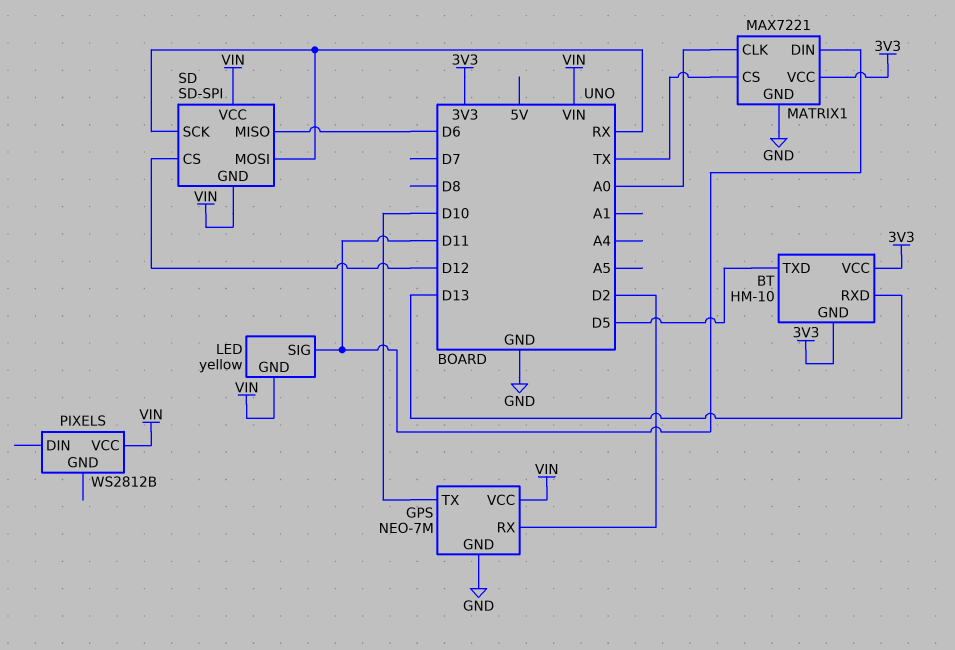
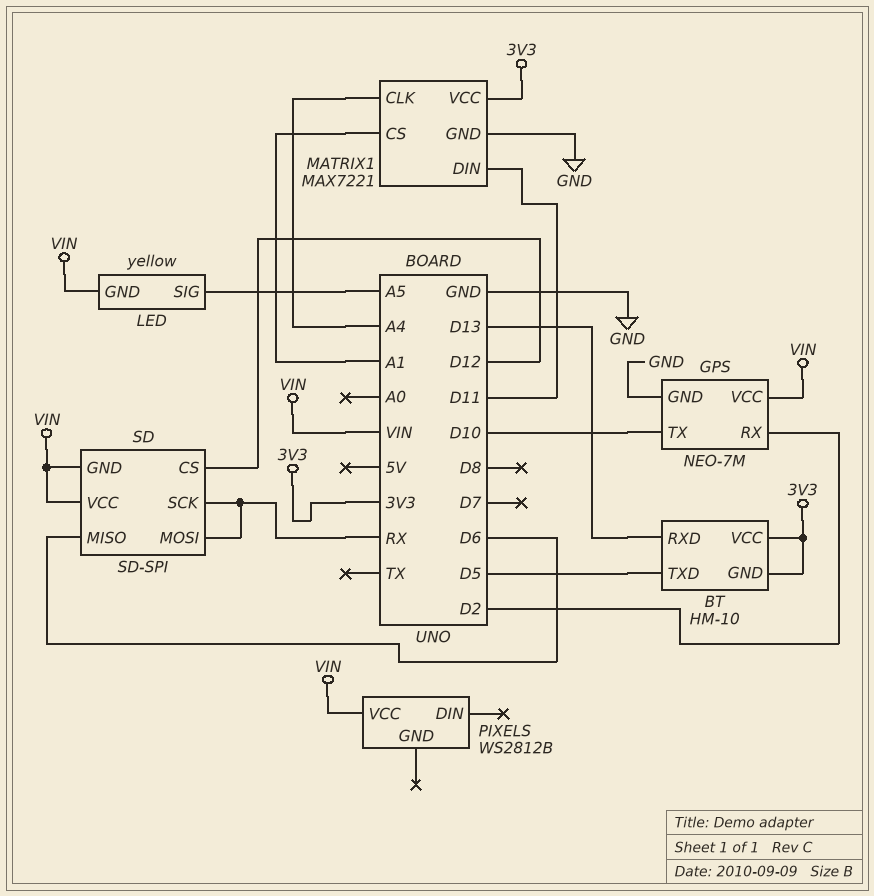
LED pin SIG: D11 -> A5
MATRIX1 pin CLK: A0 -> A4
MATRIX1 pin CS: TX -> A1

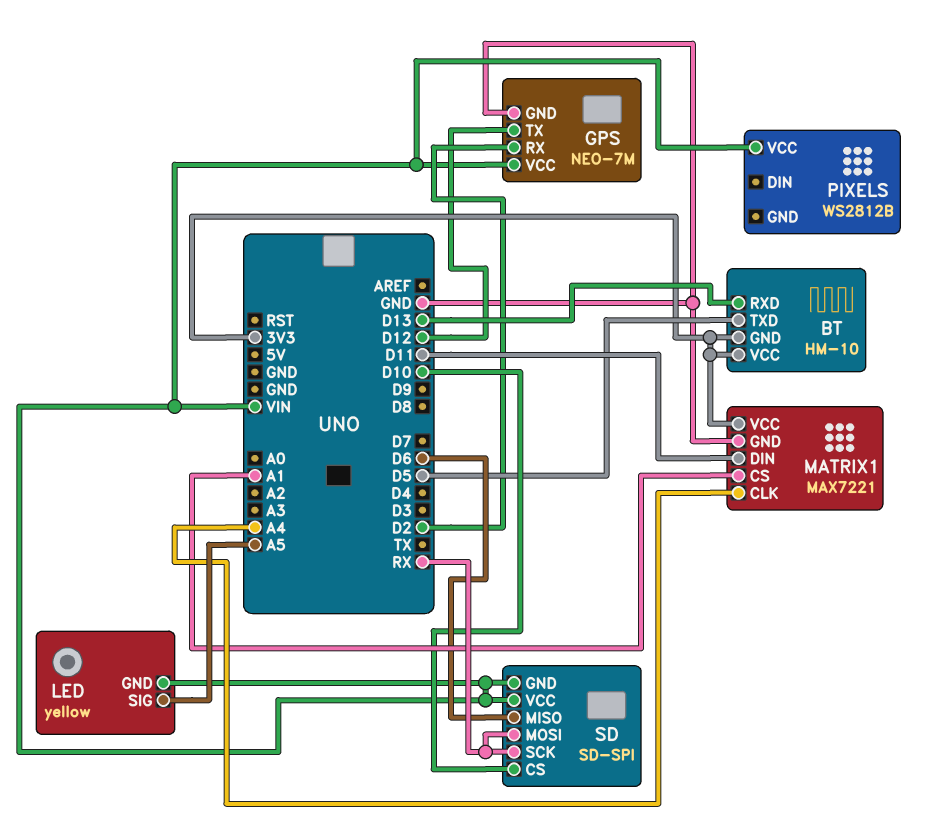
GPS pin TX: D10 -> D12
SD pin CS: D12 -> D10

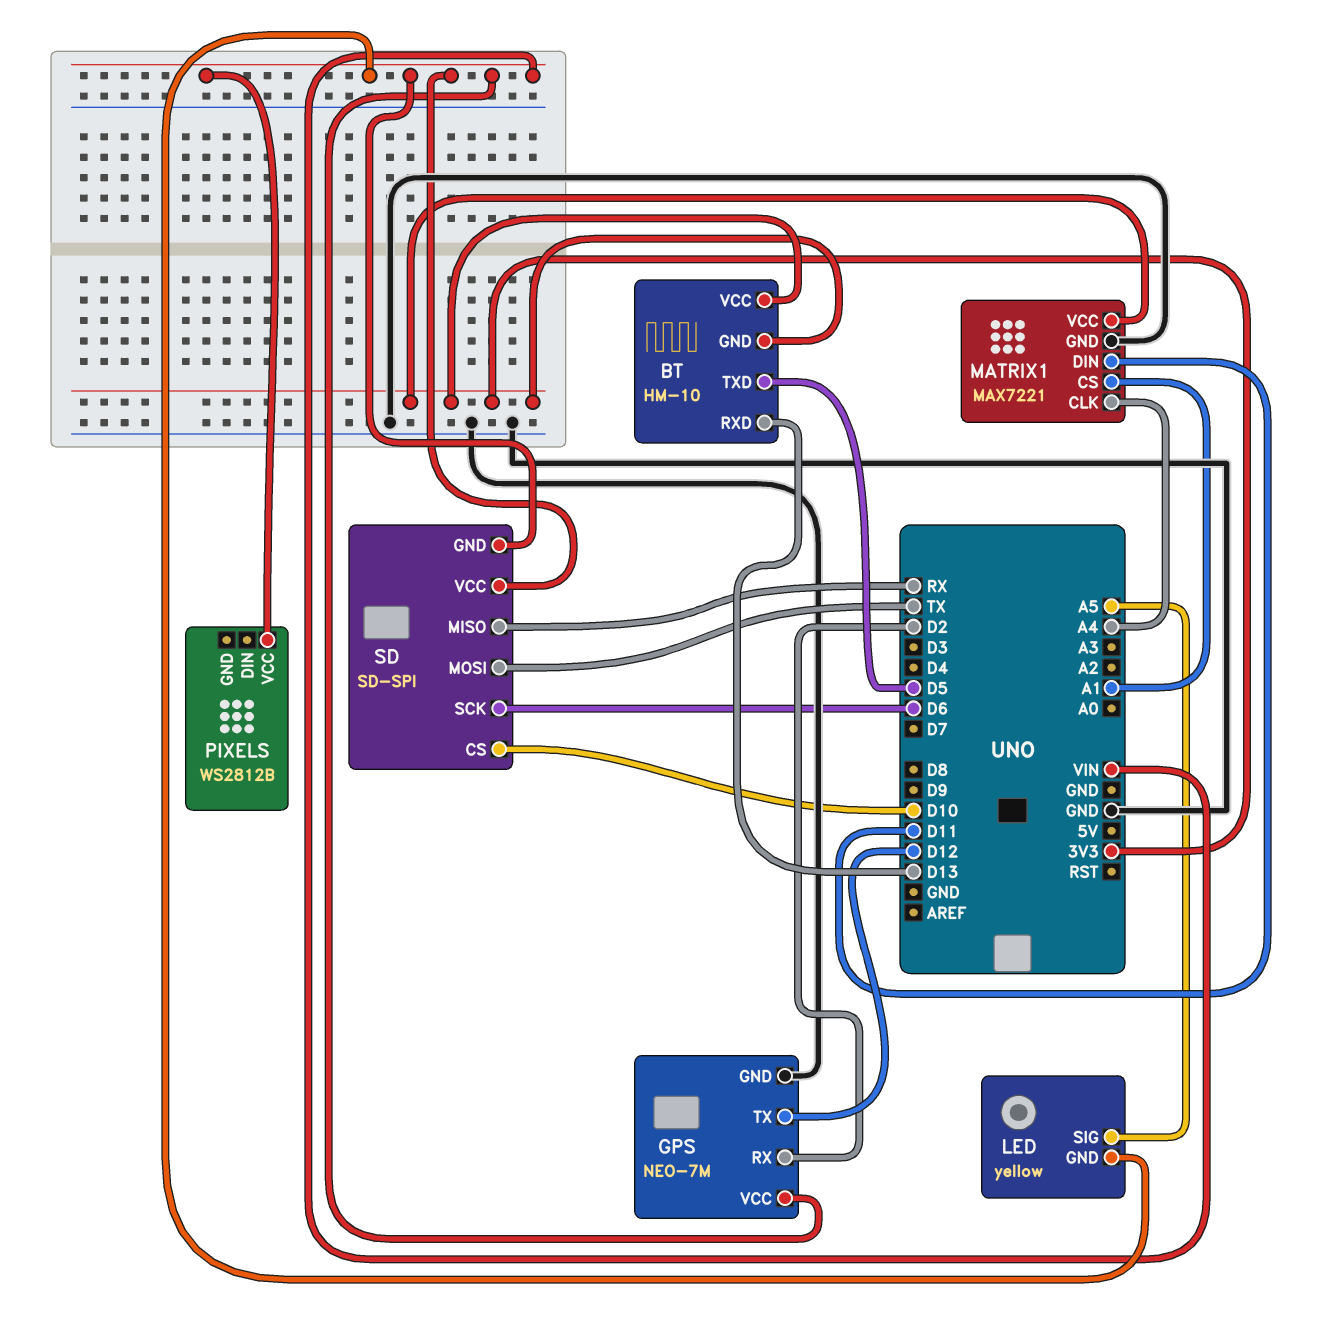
SD pin MISO: D6 -> RX
SD pin MOSI: RX -> TX
SD pin SCK: RX -> D6

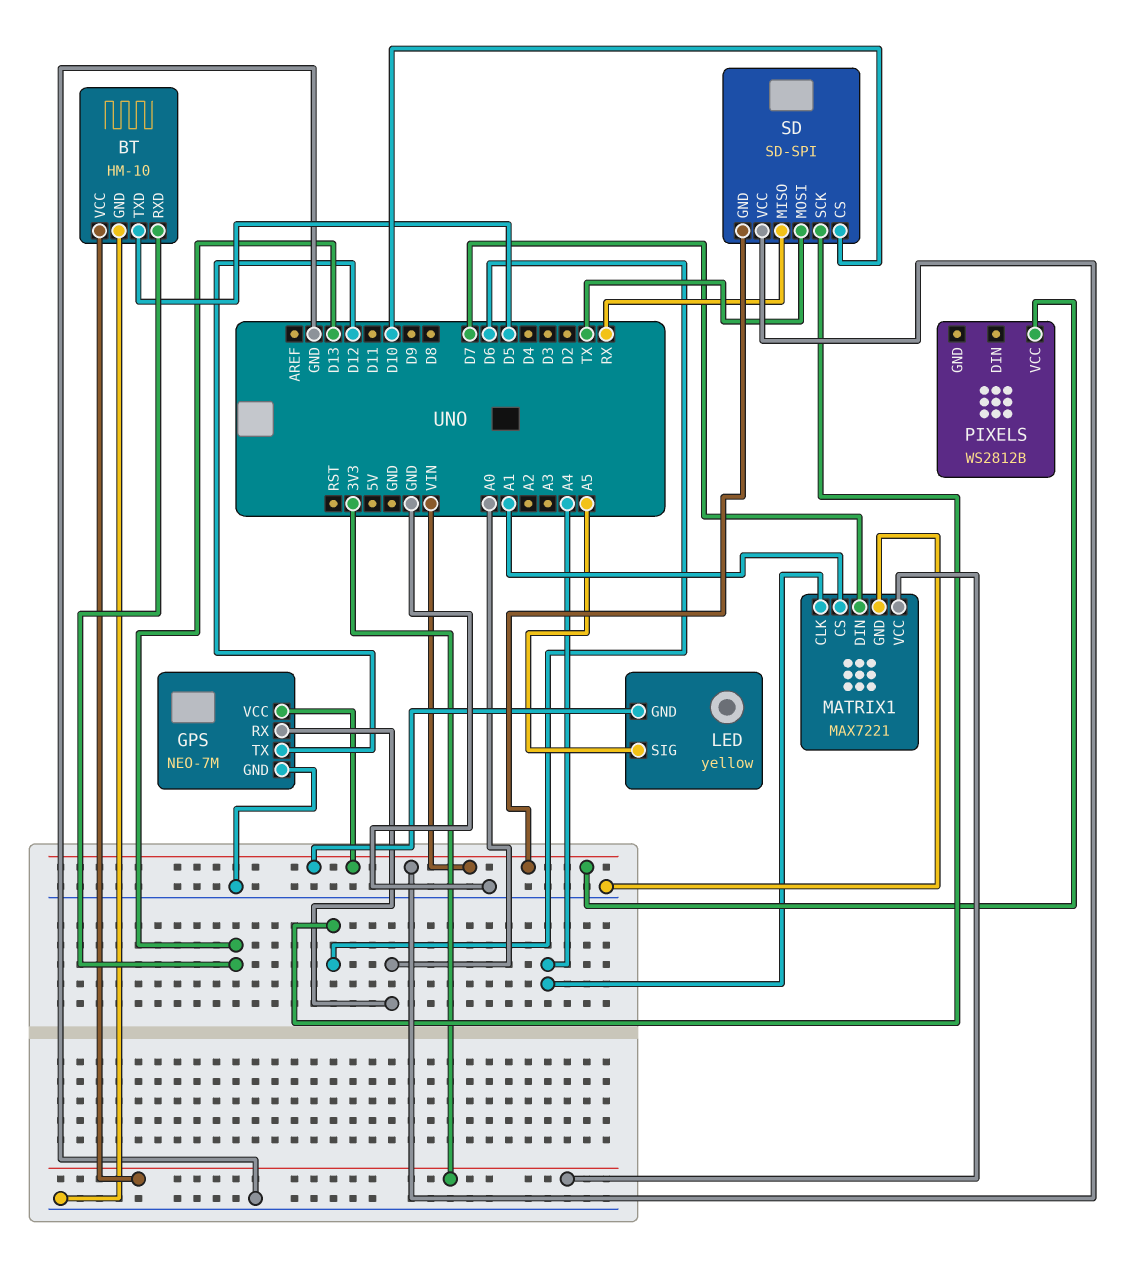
BT pin GND: 3V3 -> GND
GPS pin RX: D2 -> A0
MATRIX1 pin DIN: D11 -> D7

